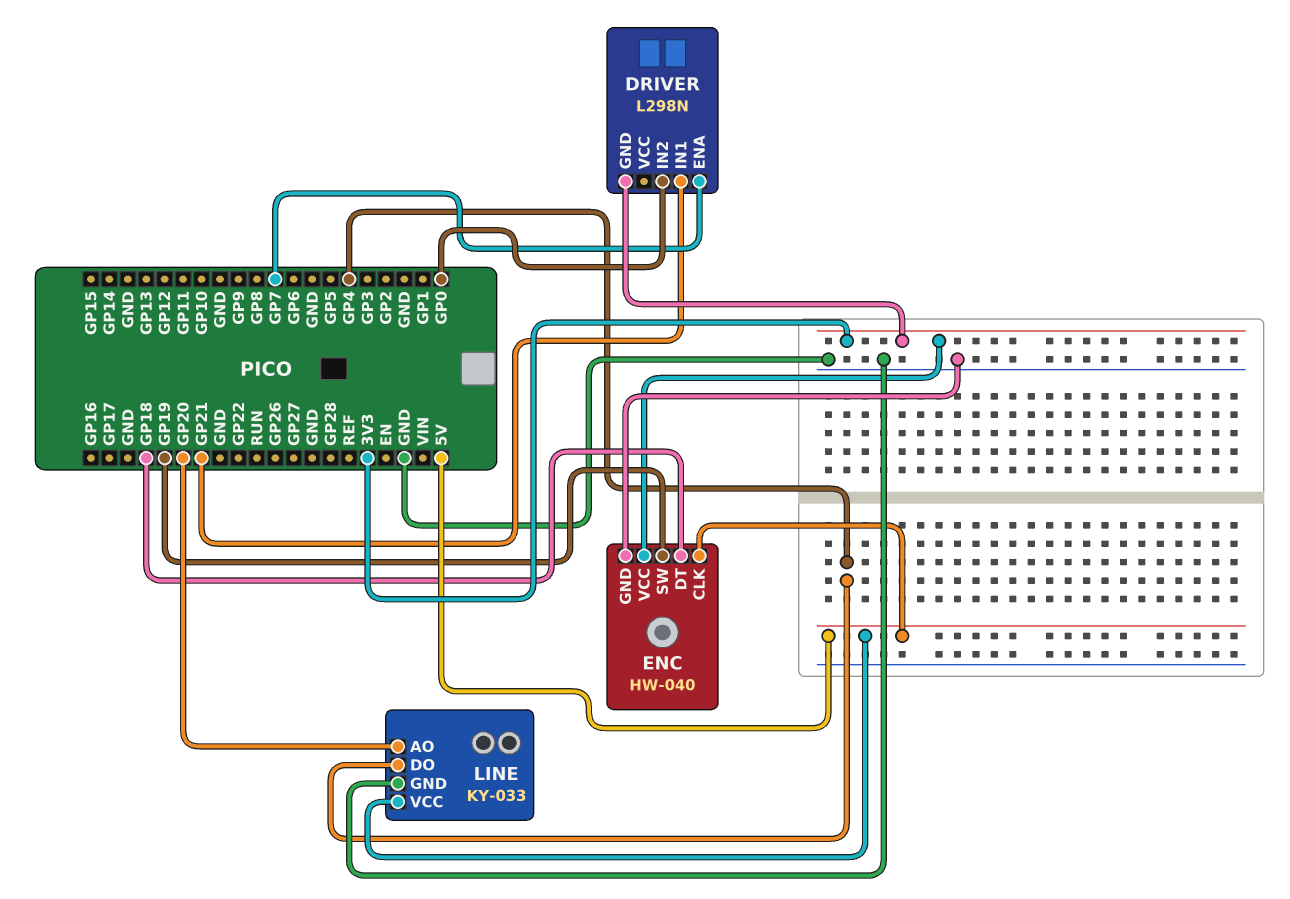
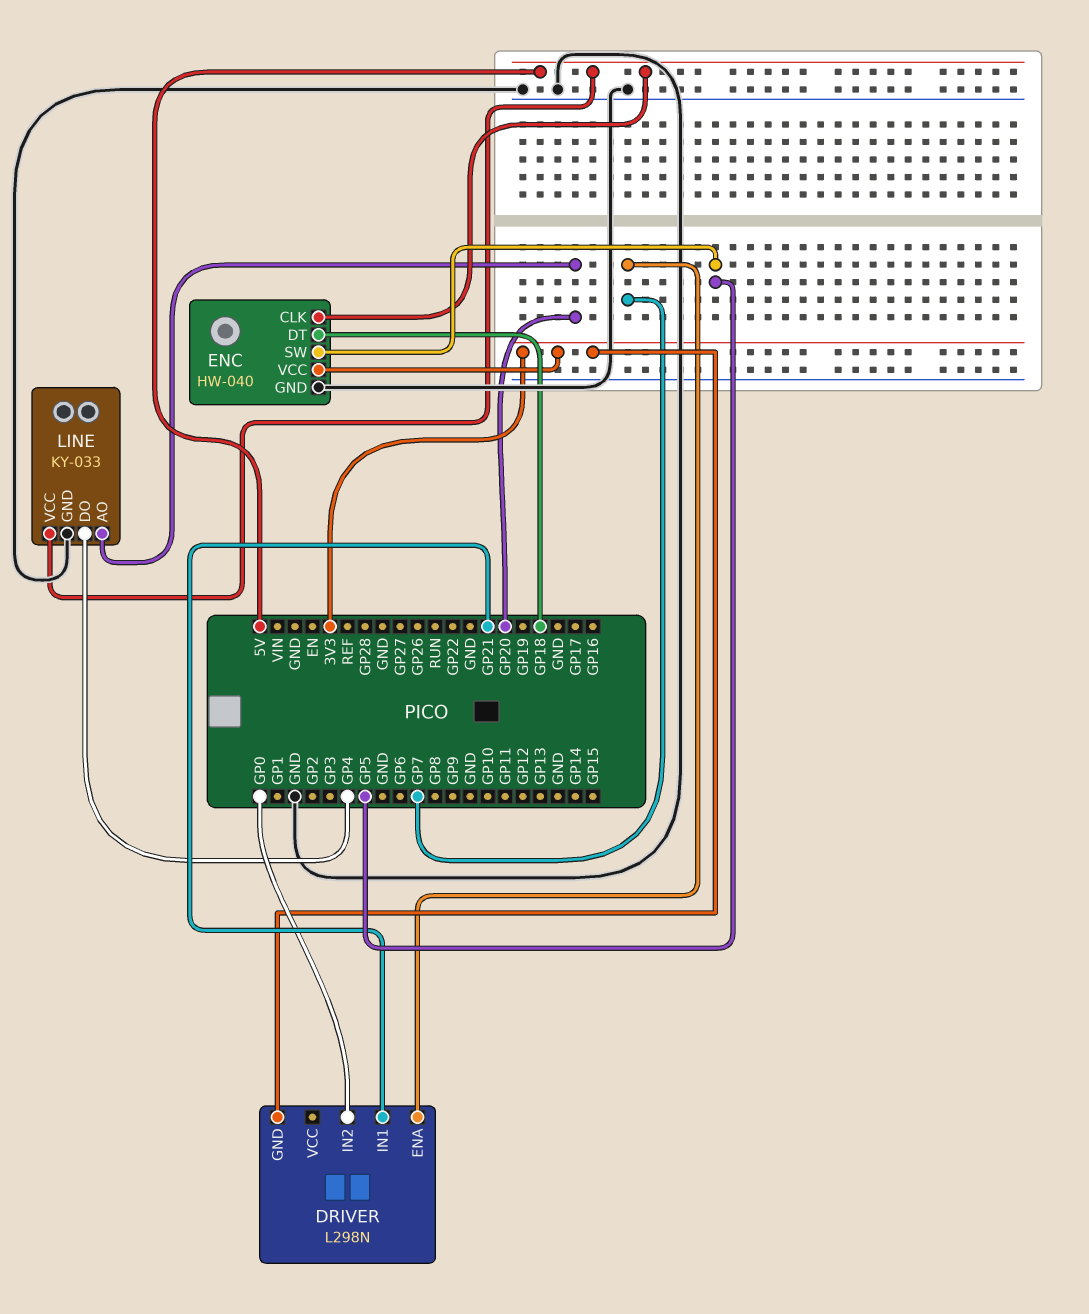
ENC pin SW: GP19 -> GP5

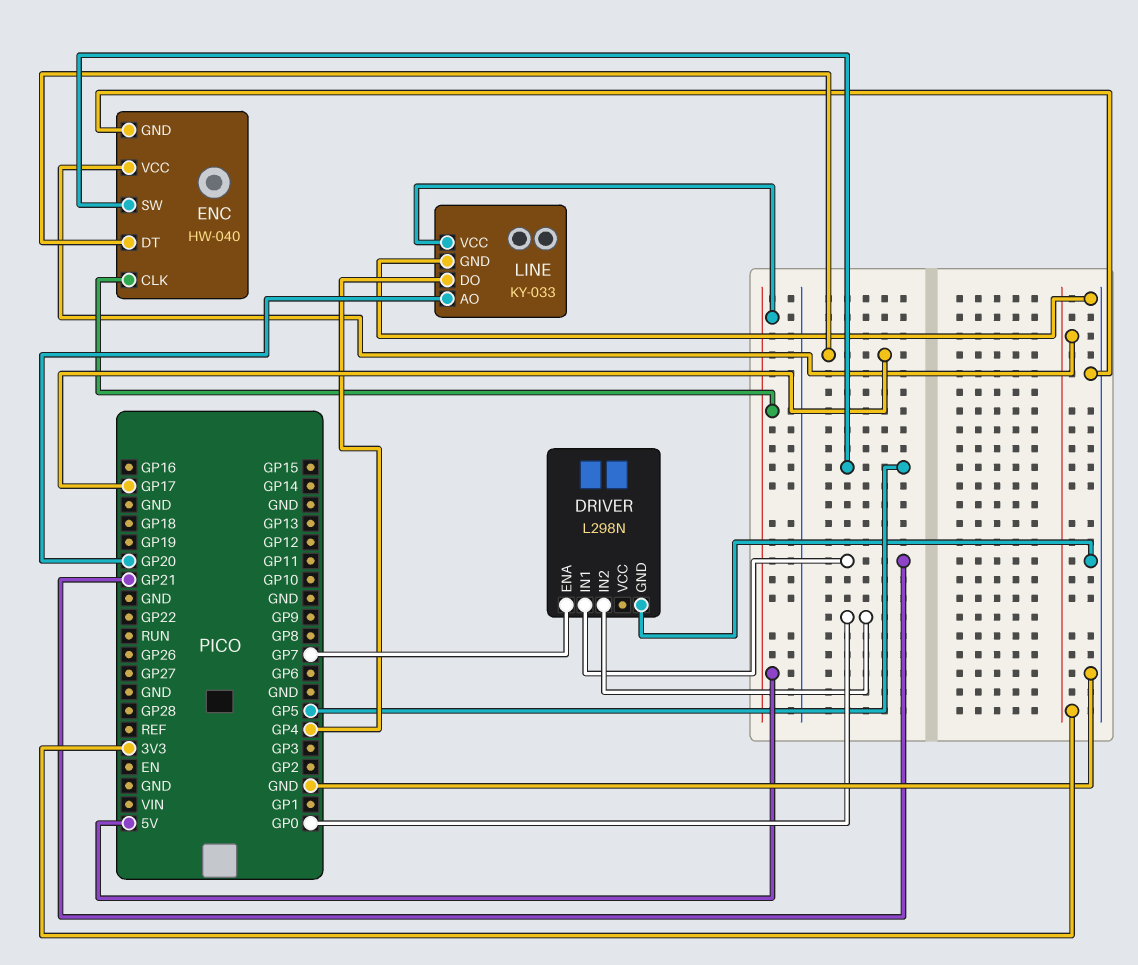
DRIVER pin GND: 3V3 -> GND
ENC pin DT: GP18 -> GP17

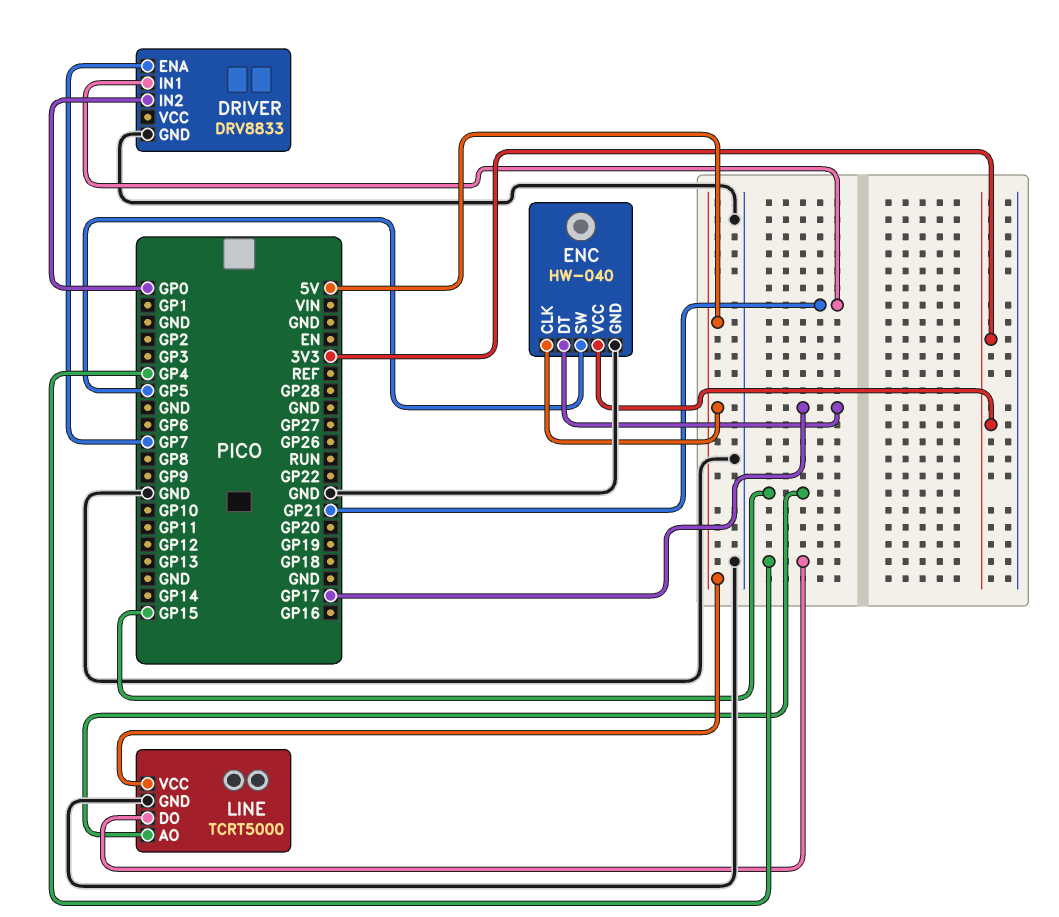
DRIVER: L298N -> DRV8833
LINE: KY-033 -> TCRT5000
LINE pin AO: GP20 -> GP15

